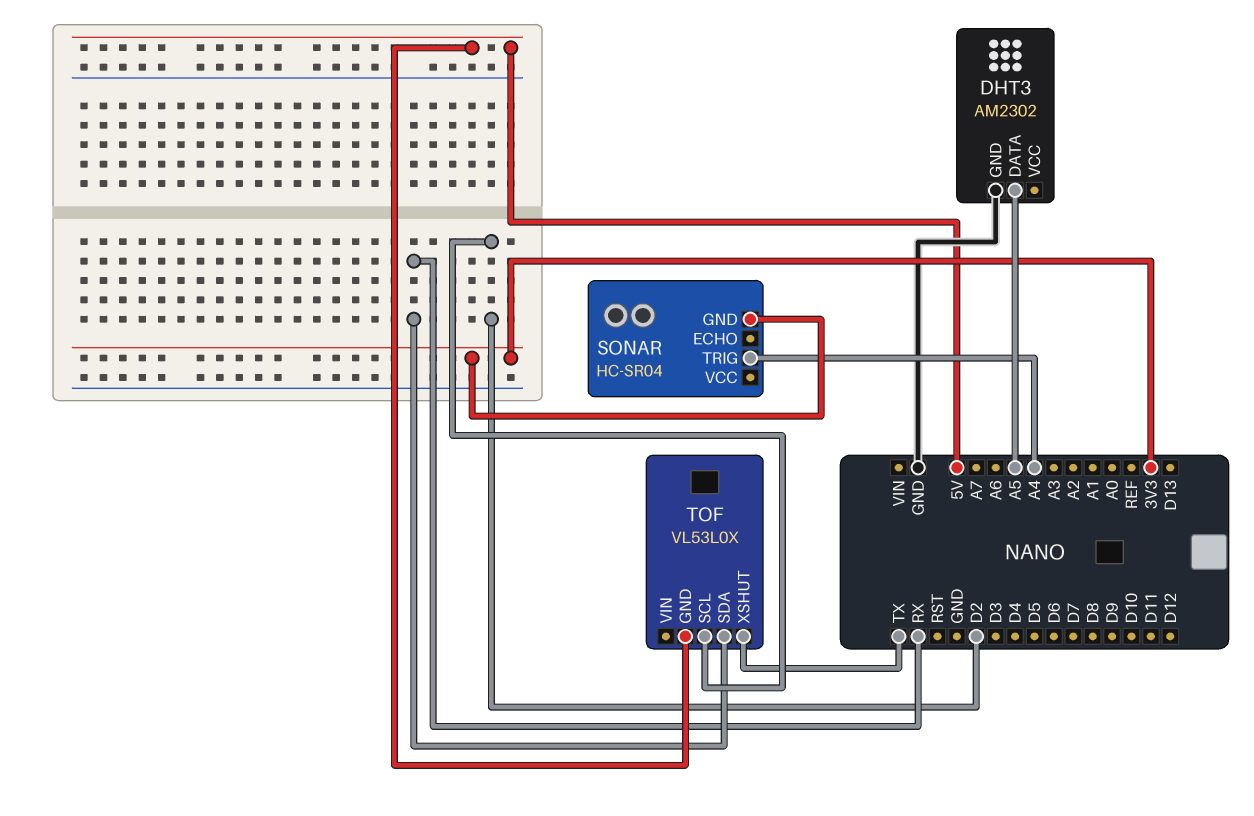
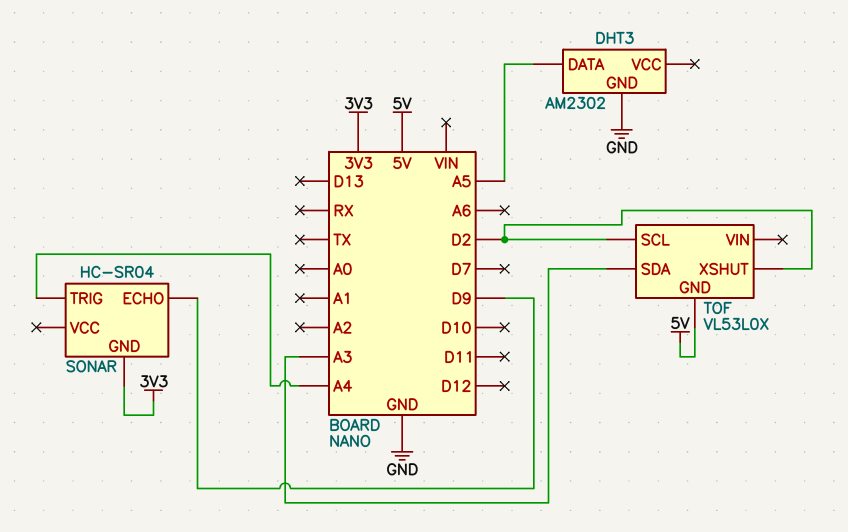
SONAR pin ECHO: none -> D9
TOF pin SDA: RX -> A3
TOF pin XSHUT: TX -> D2

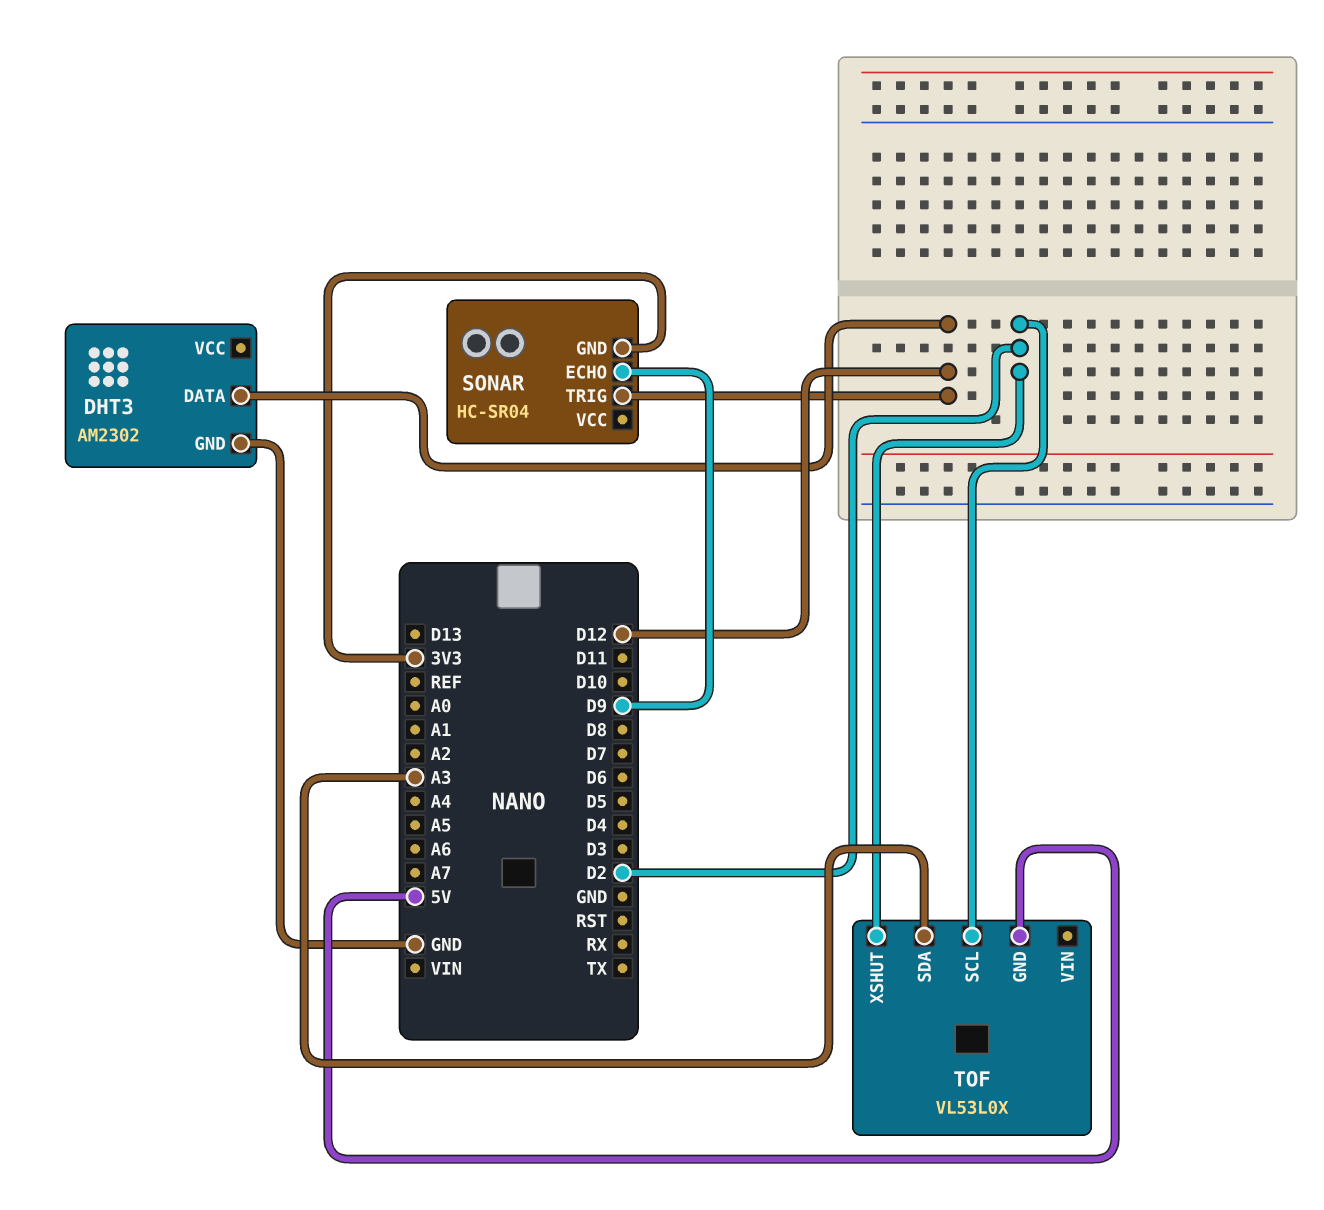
DHT3 pin DATA: A5 -> D12
SONAR pin TRIG: A4 -> D12

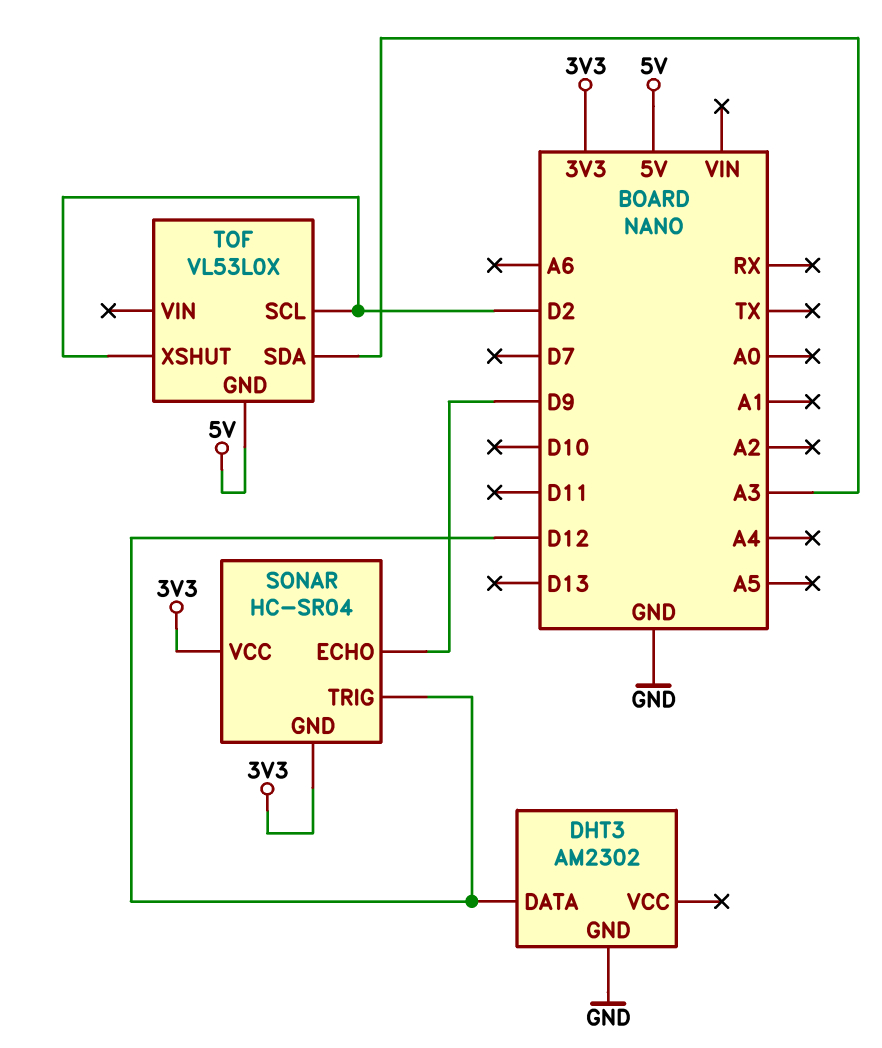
SONAR pin VCC: none -> 3V3

